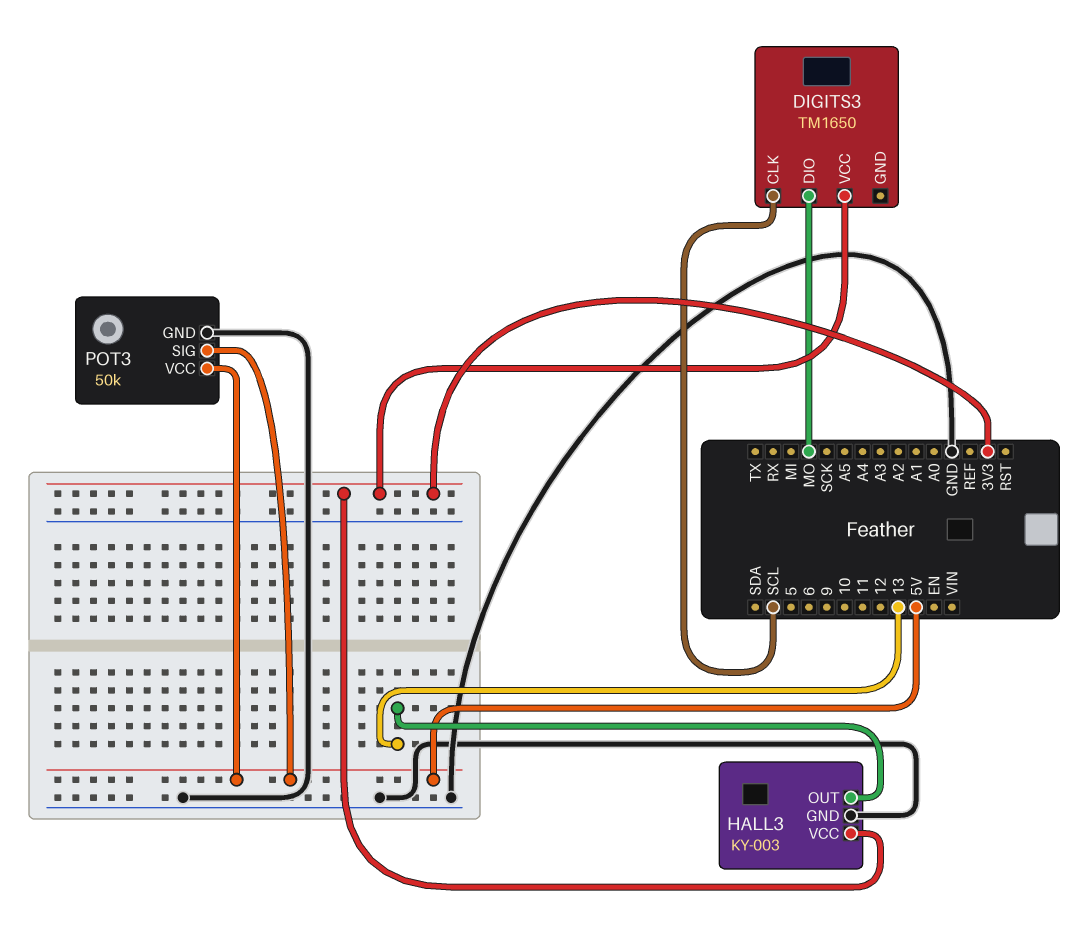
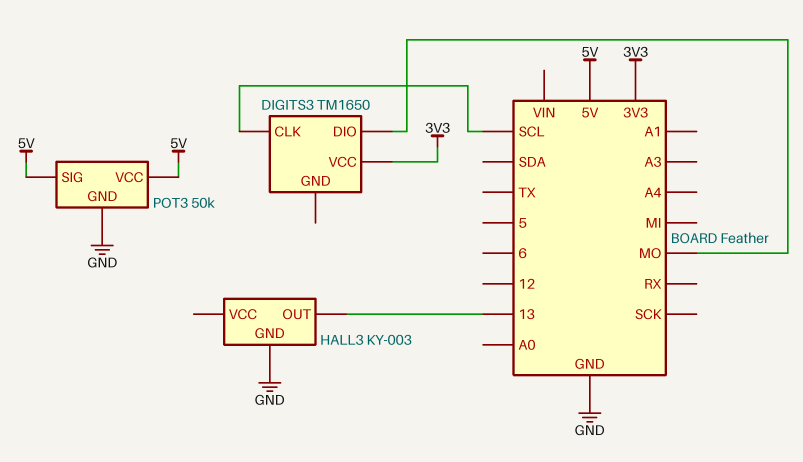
HALL3 pin VCC: 3V3 -> none

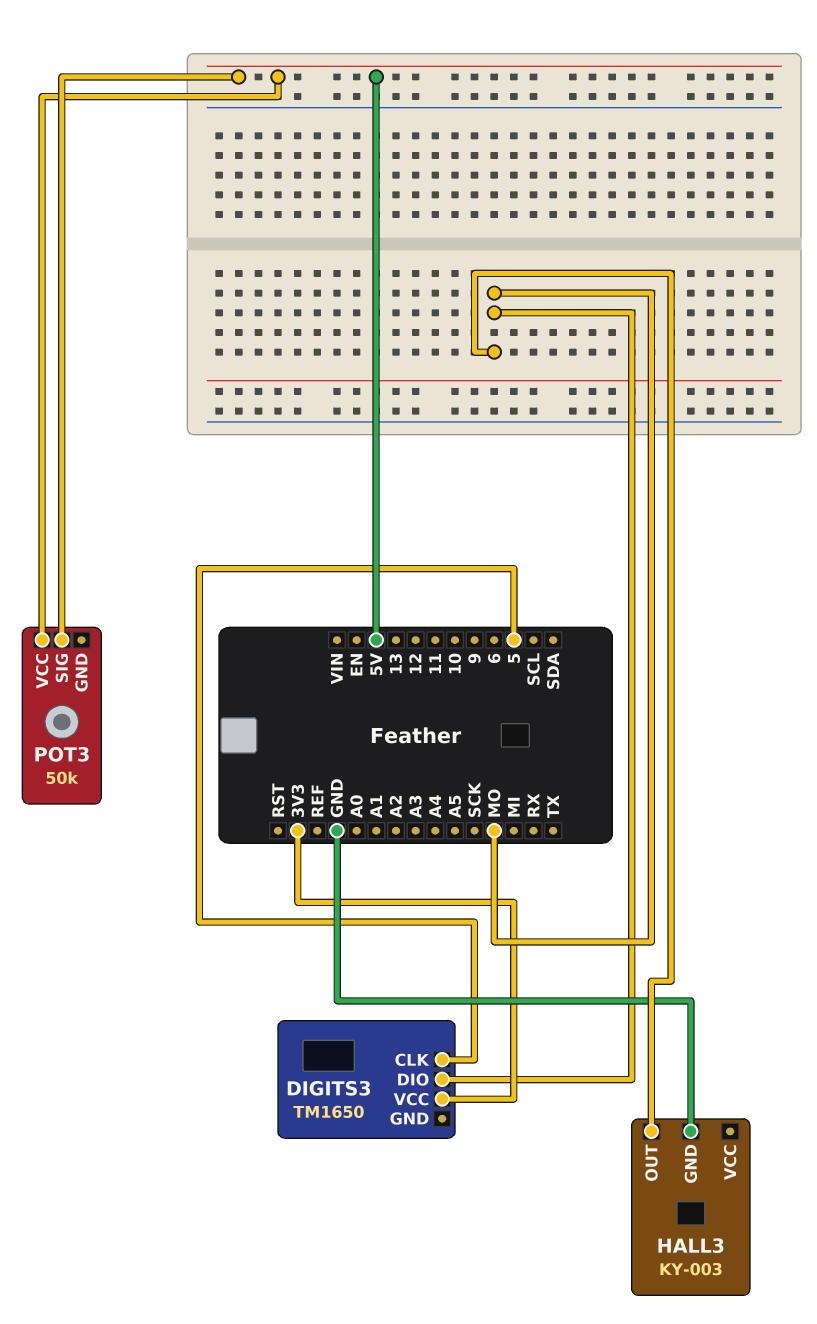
DIGITS3 pin CLK: SCL -> 5
HALL3 pin OUT: 13 -> MO
POT3 pin GND: GND -> none

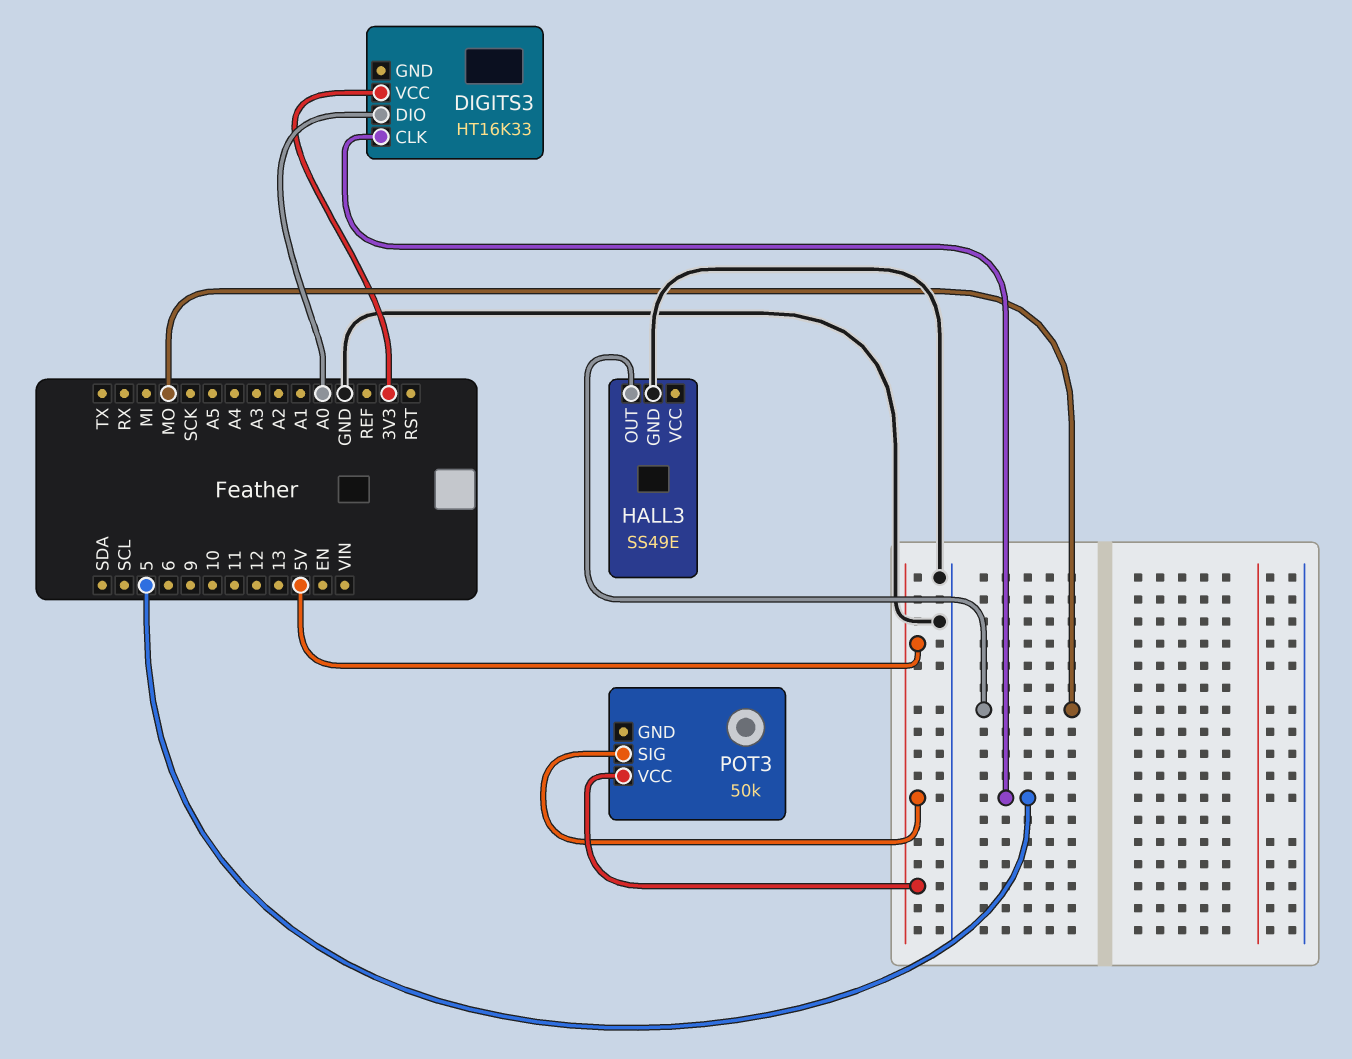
DIGITS3: TM1650 -> HT16K33
DIGITS3 pin DIO: MO -> A0
HALL3: KY-003 -> SS49E

